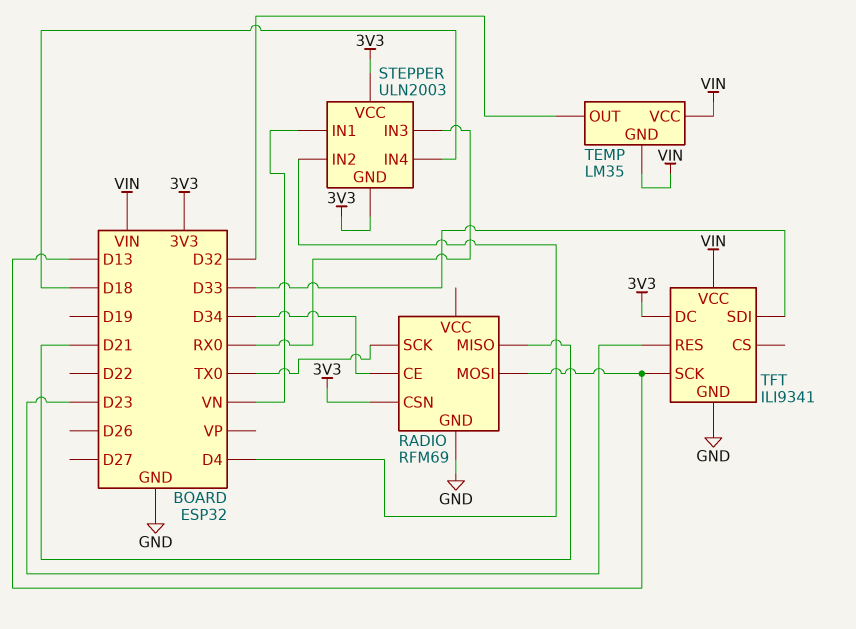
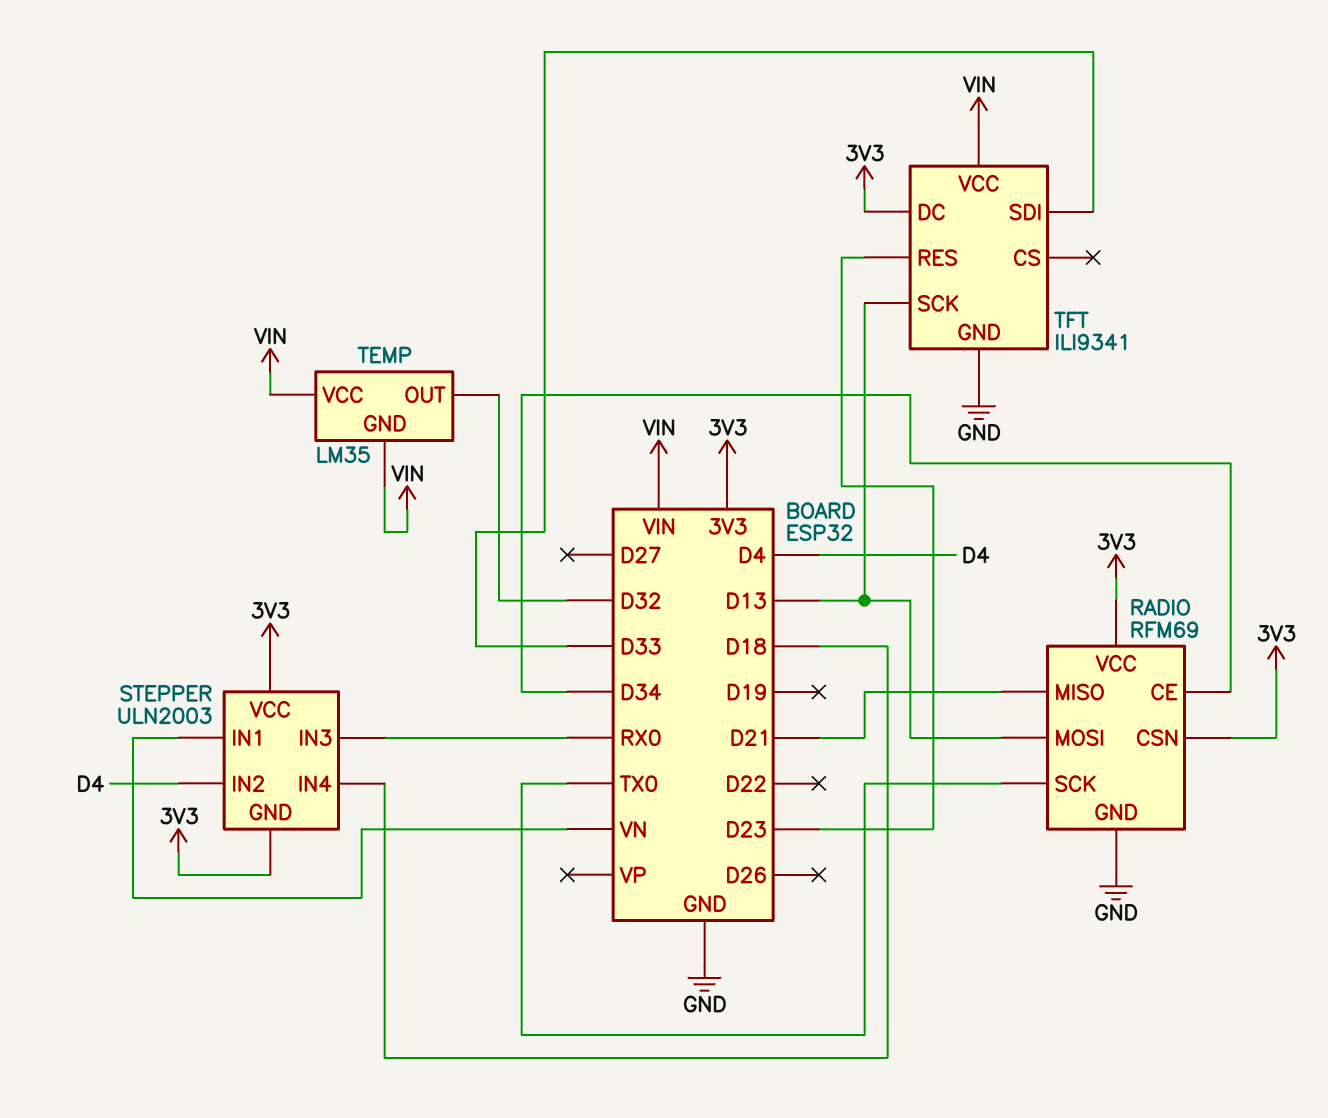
RADIO pin VCC: none -> 3V3

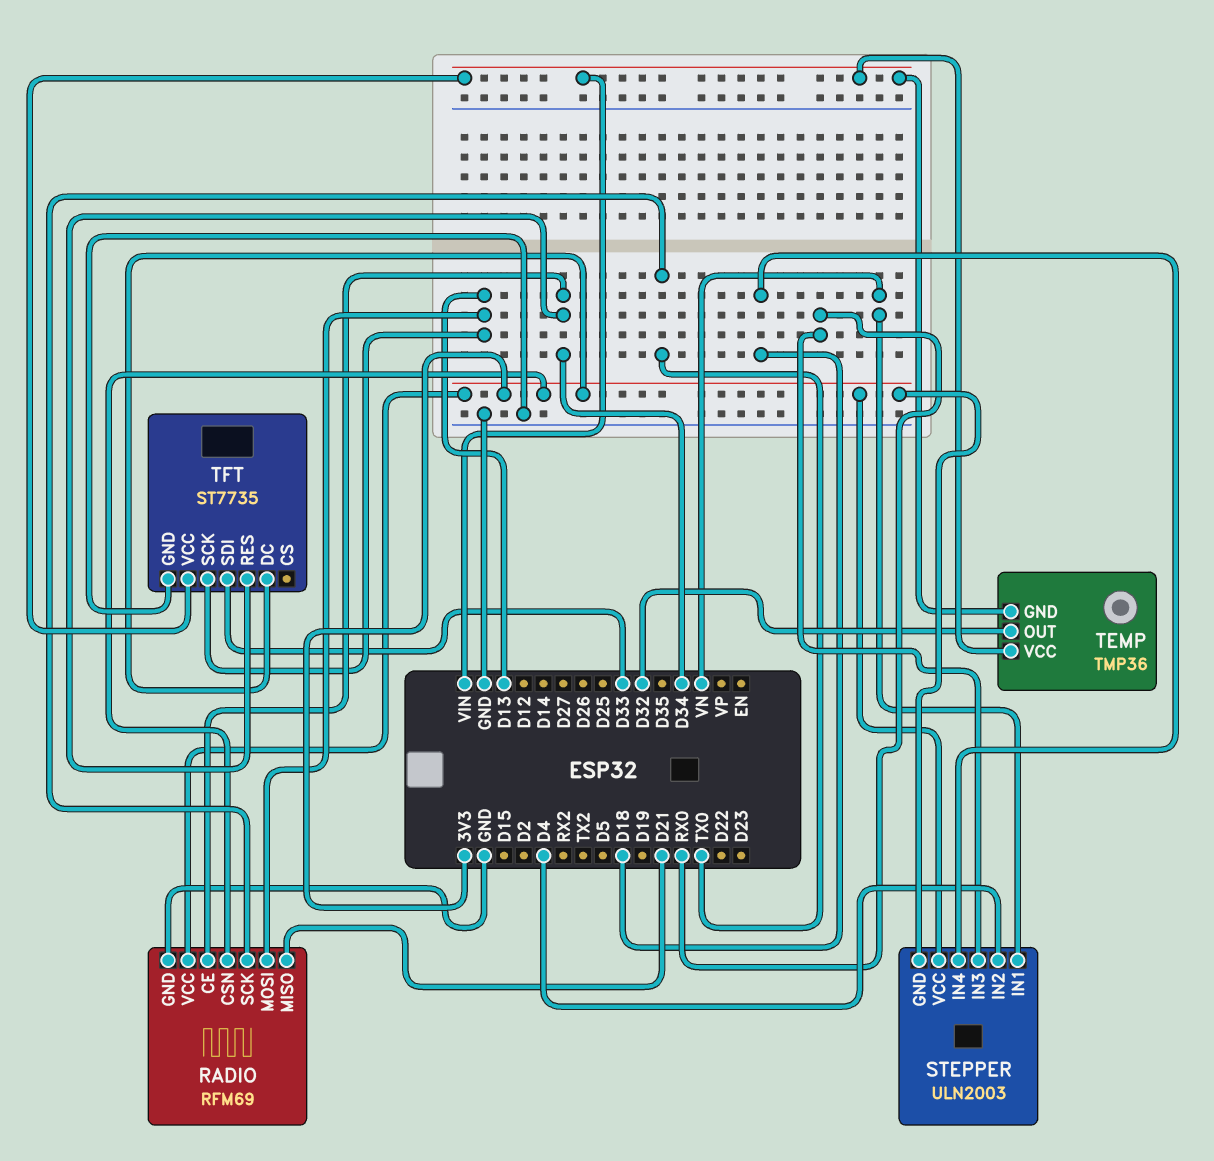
TEMP: LM35 -> TMP36
TFT: ILI9341 -> ST7735
TFT pin RES: D23 -> D34

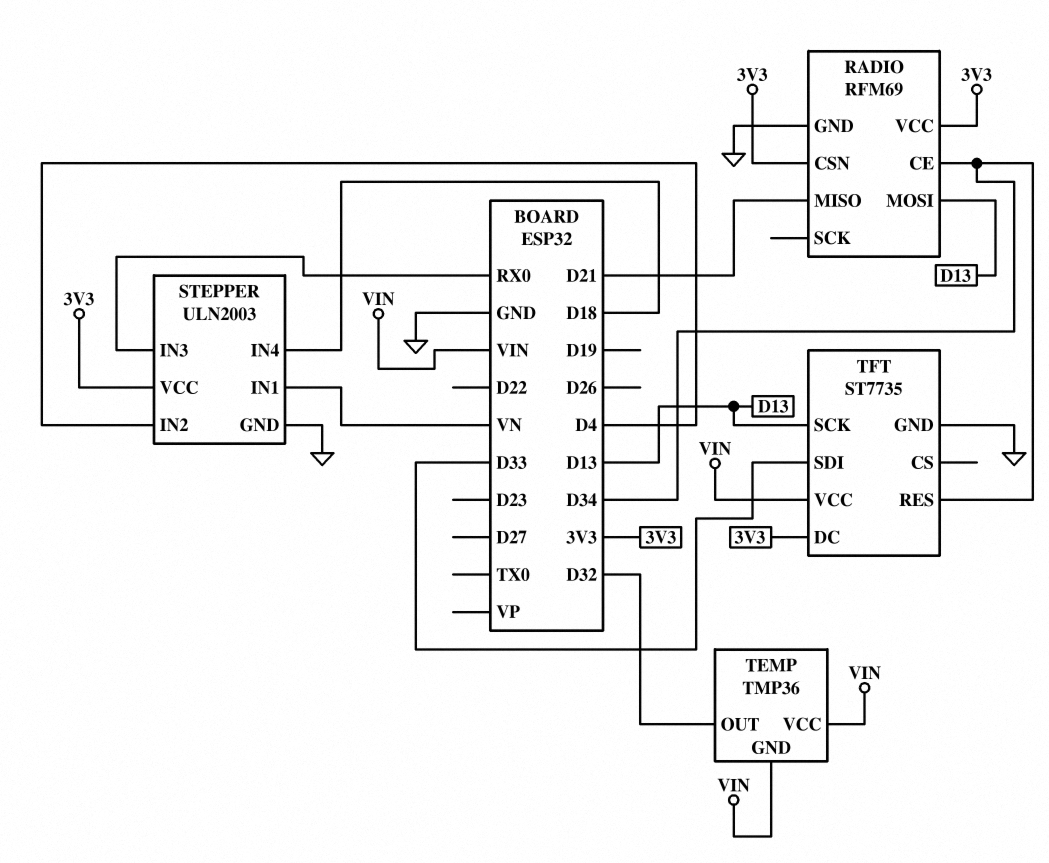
RADIO pin SCK: TX0 -> none
STEPPER pin GND: 3V3 -> GND

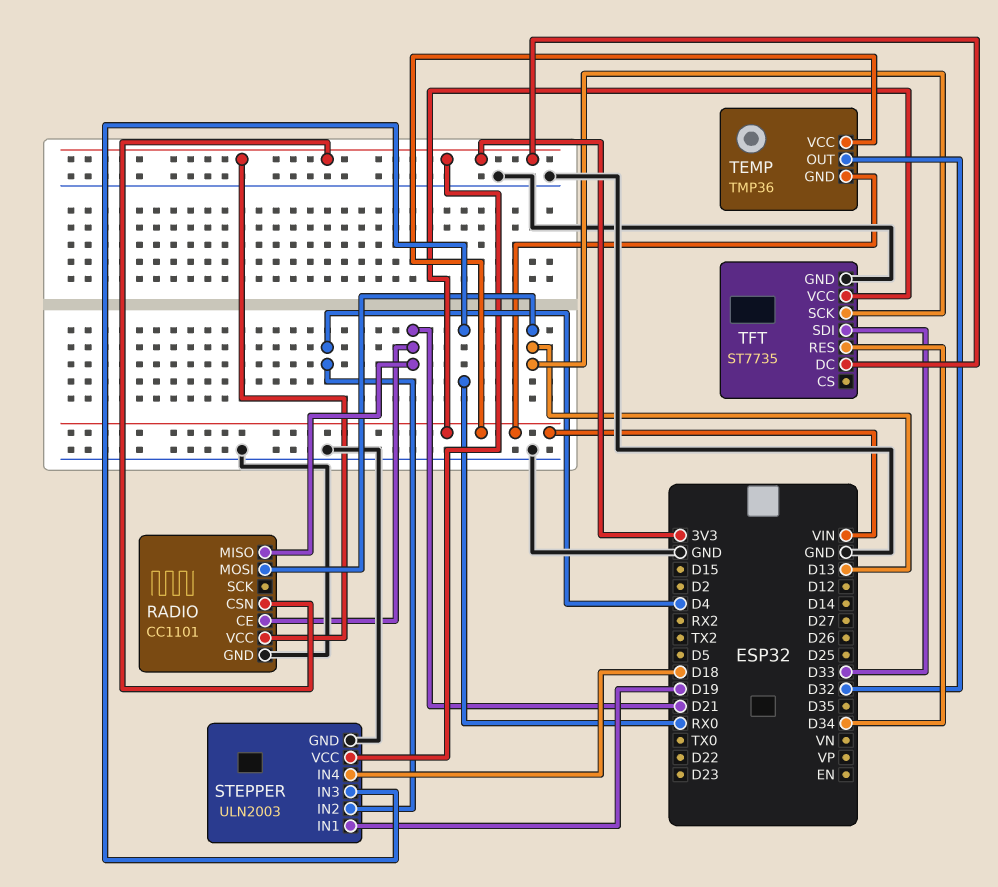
RADIO: RFM69 -> CC1101
RADIO pin CE: D34 -> D21
STEPPER pin IN1: VN -> D19

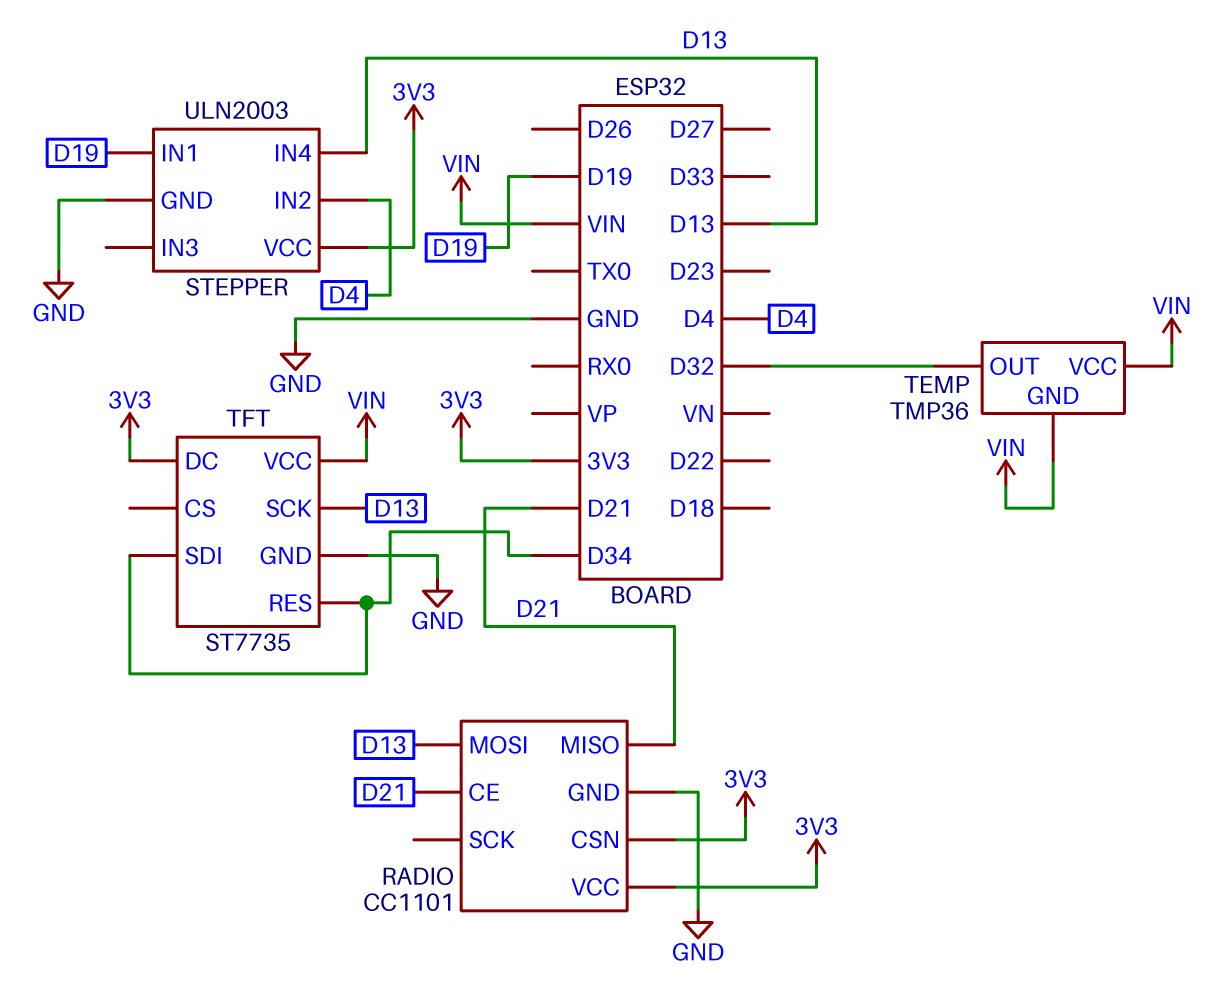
STEPPER pin IN3: RX0 -> none
STEPPER pin IN4: D18 -> D13
TFT pin SDI: D33 -> D34

